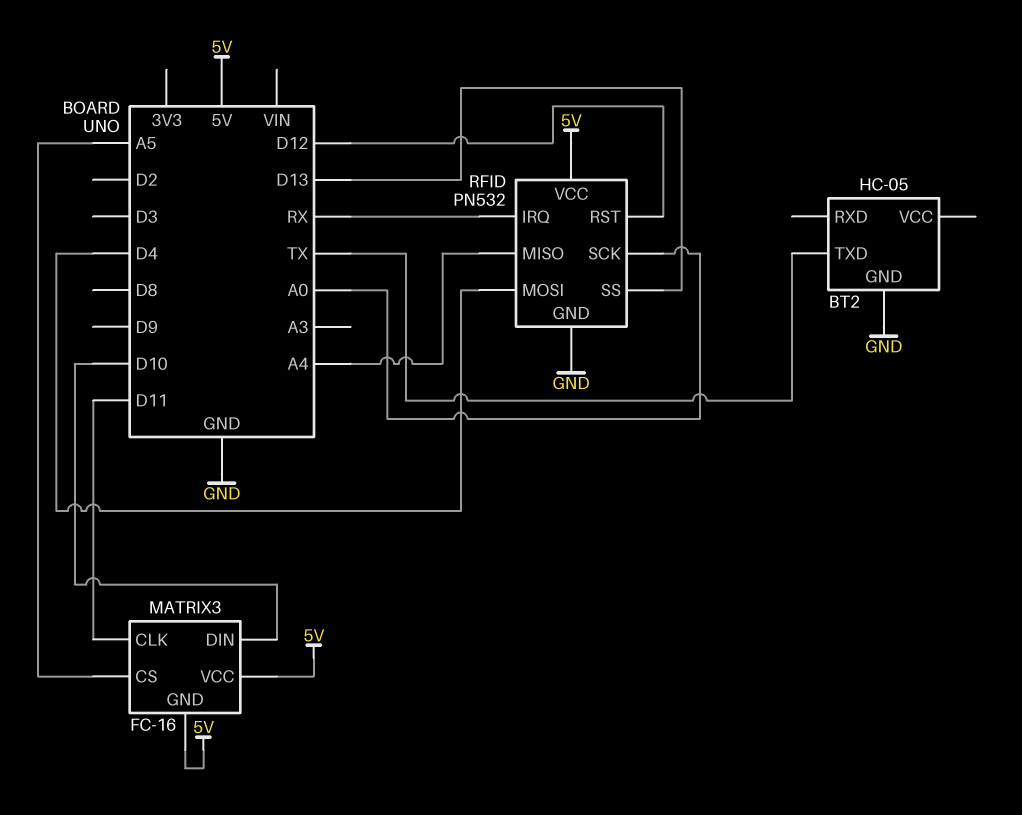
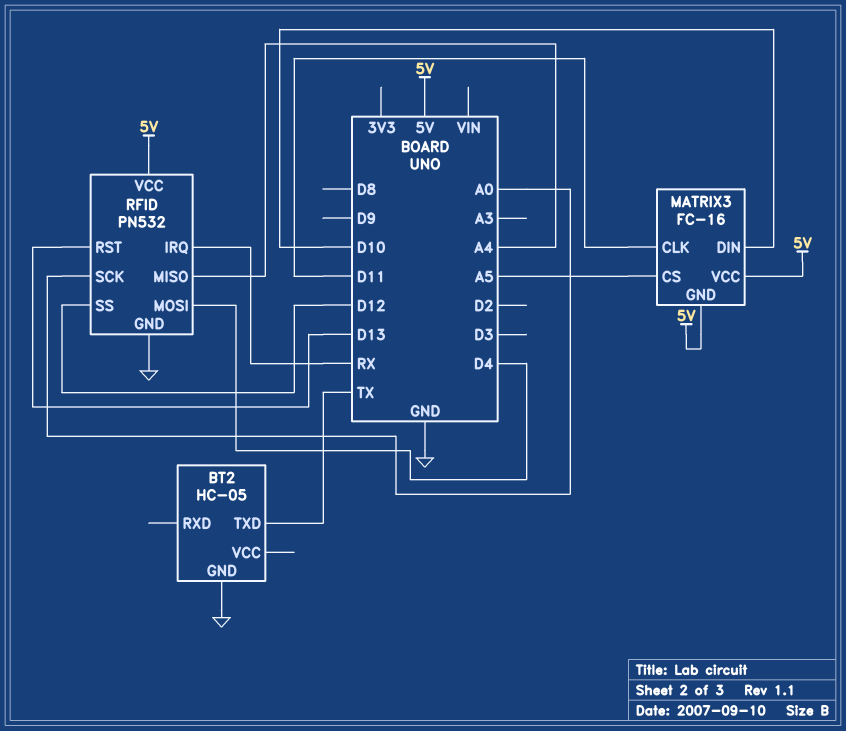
RFID pin RST: D12 -> D13
RFID pin SS: D13 -> D12

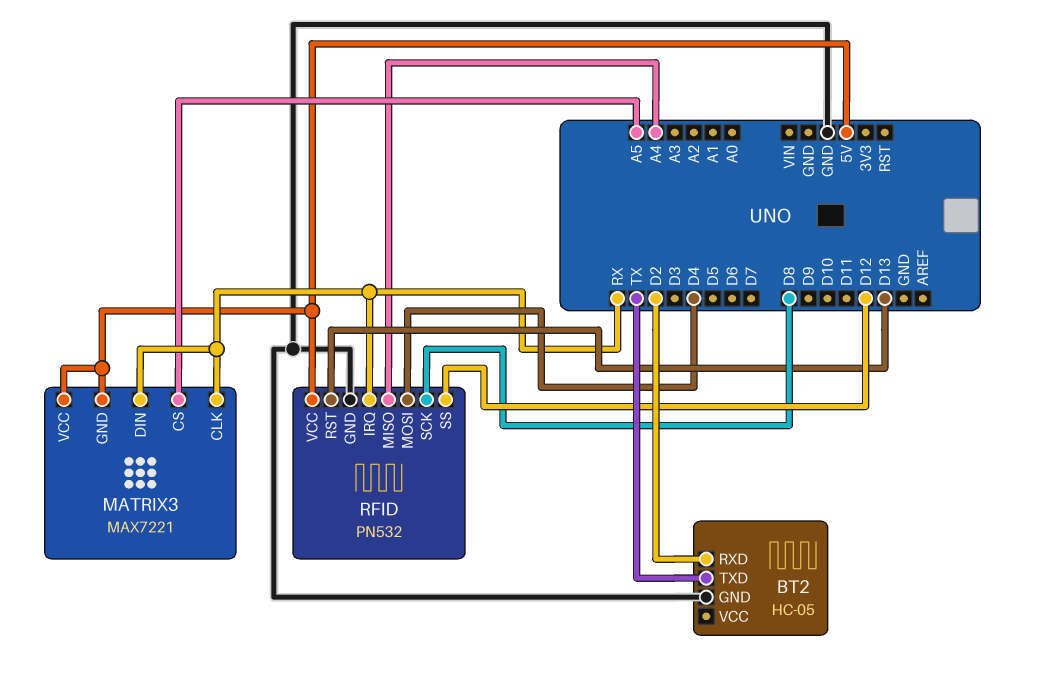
BT2 pin RXD: none -> D2
MATRIX3: FC-16 -> MAX7221
MATRIX3 pin CLK: D11 -> RX
MATRIX3 pin DIN: D10 -> RX
RFID pin SCK: A0 -> D8

